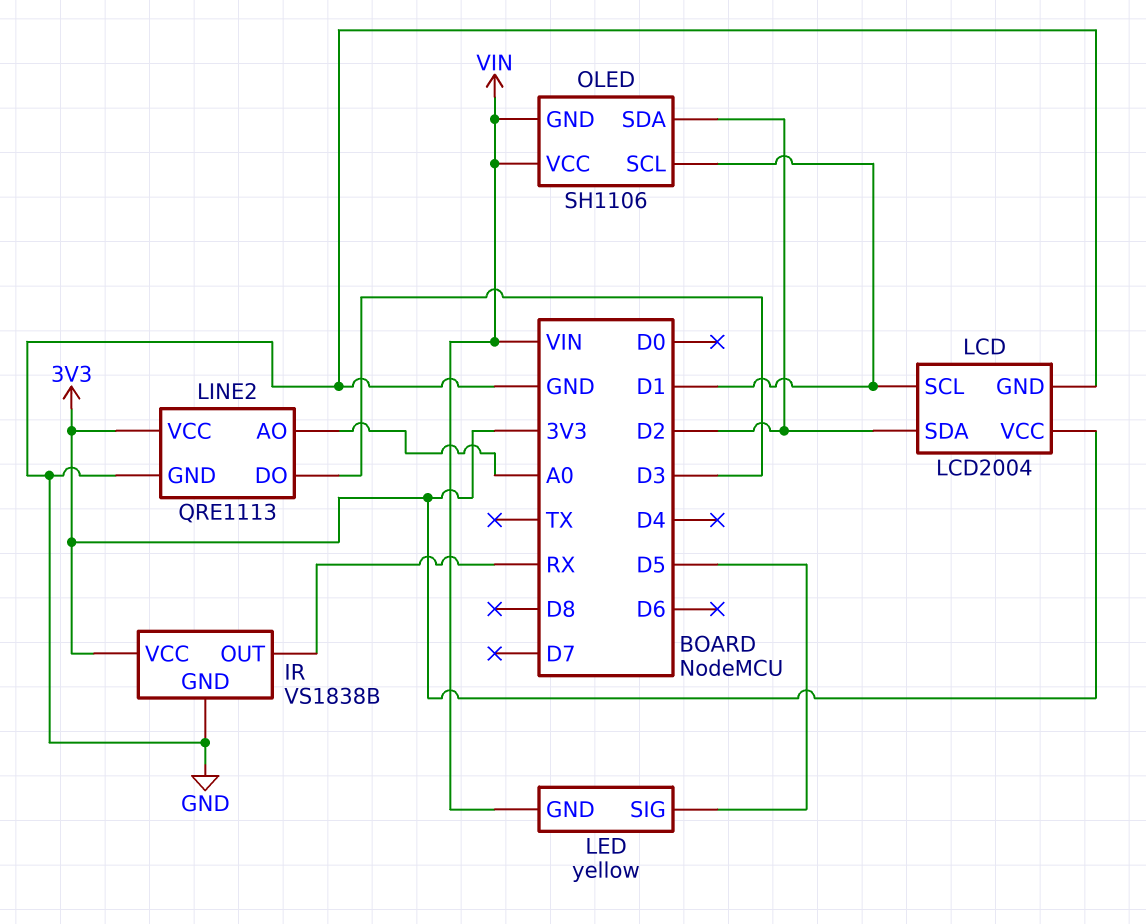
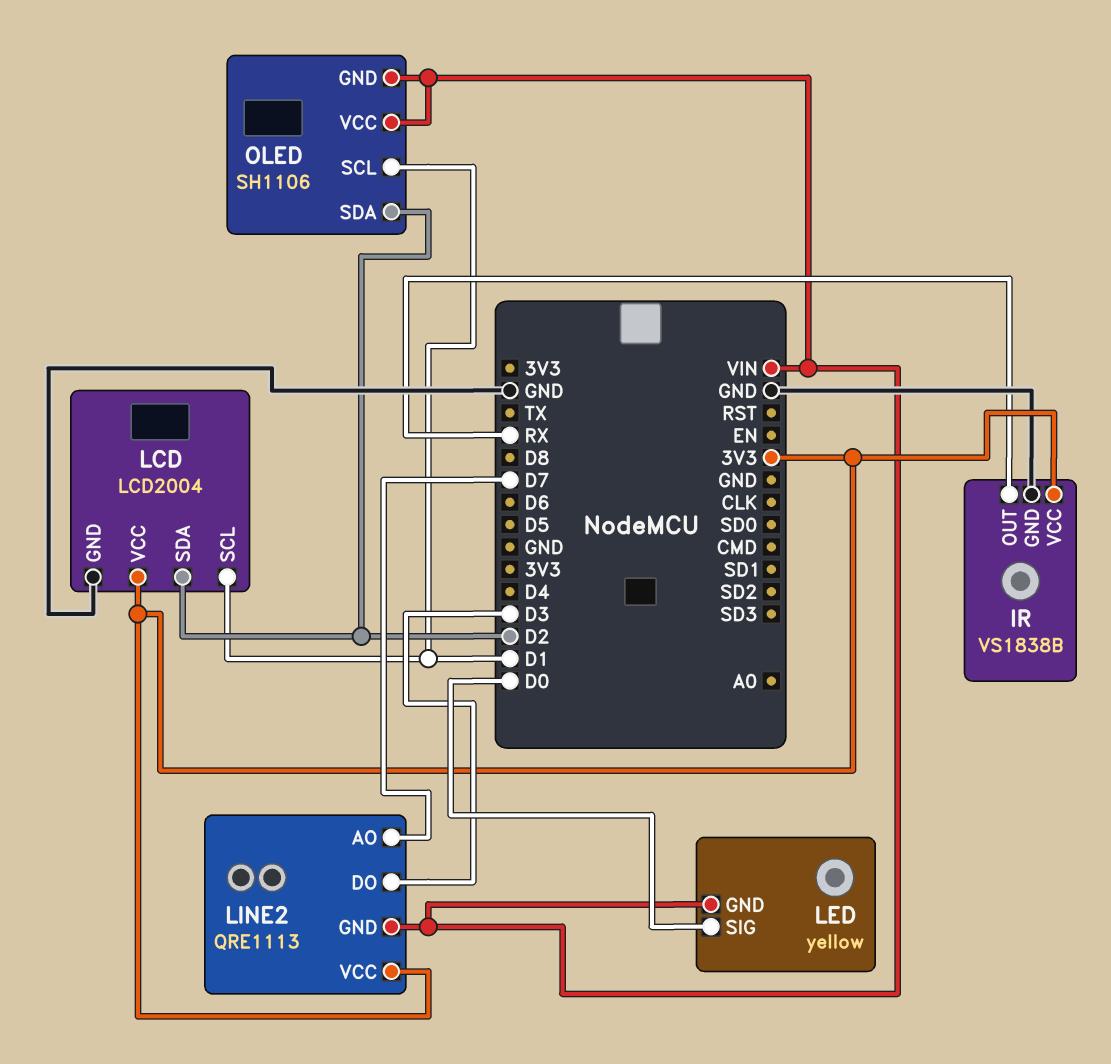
LED pin SIG: D5 -> D0
LINE2 pin AO: A0 -> D7
LINE2 pin GND: GND -> VIN

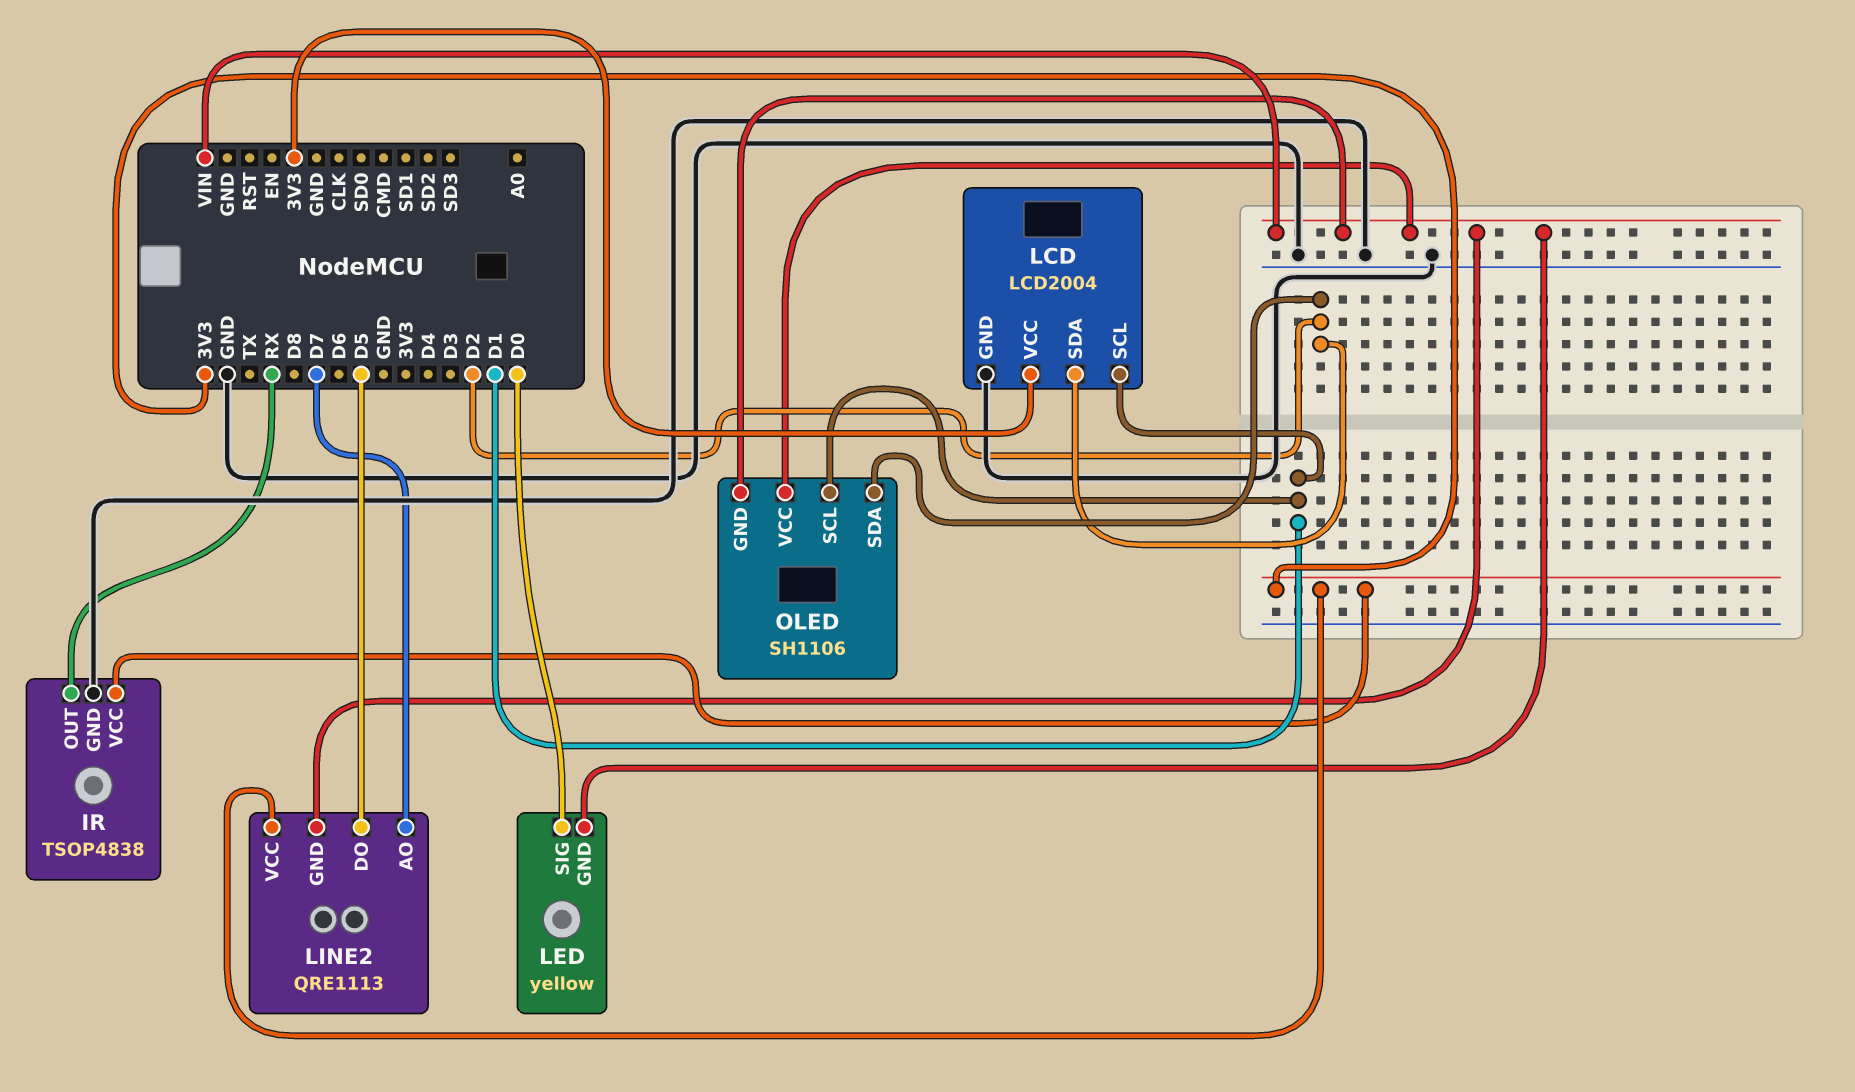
IR: VS1838B -> TSOP4838
LINE2 pin DO: D3 -> D5

